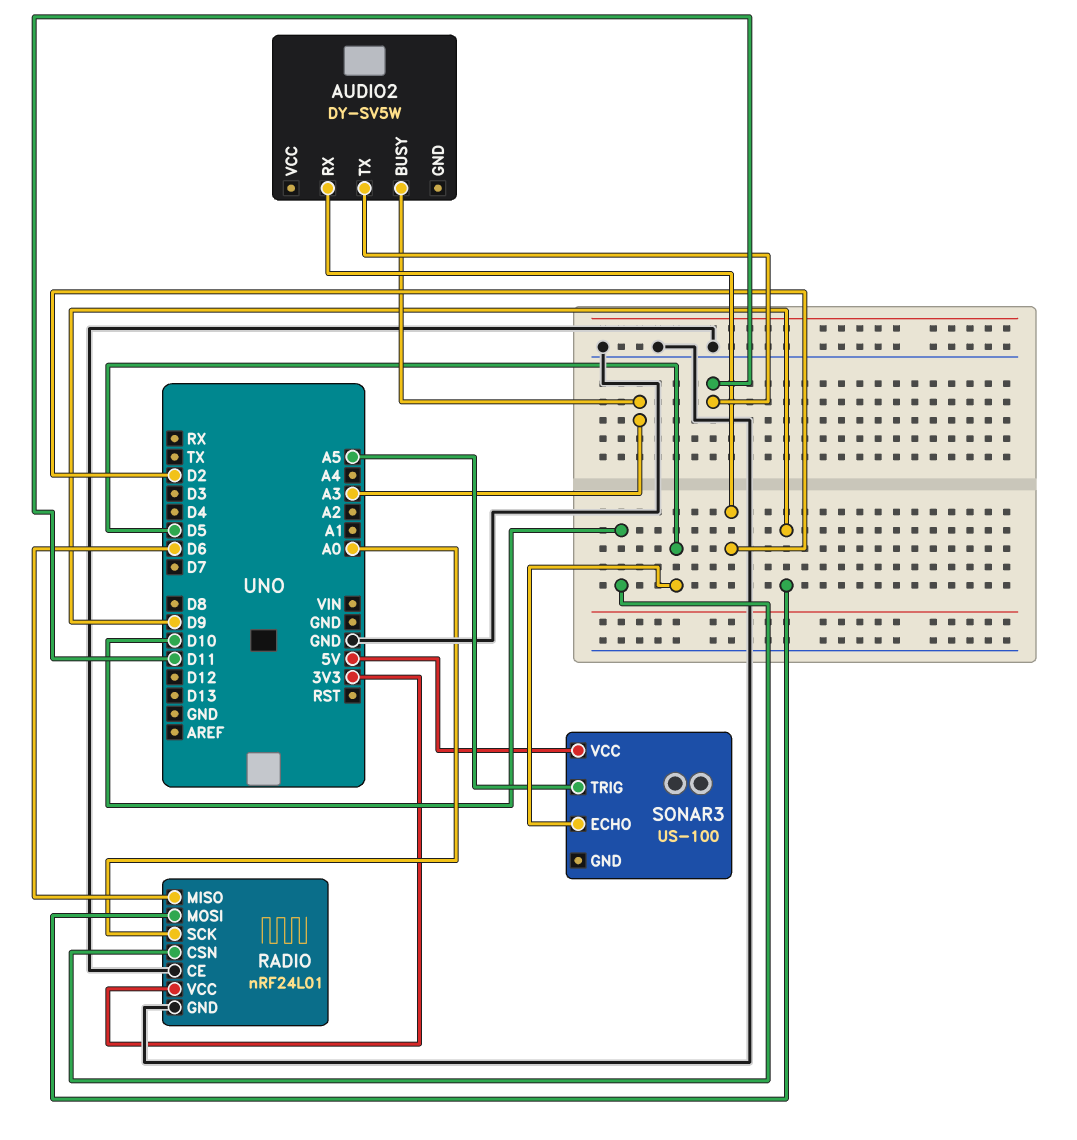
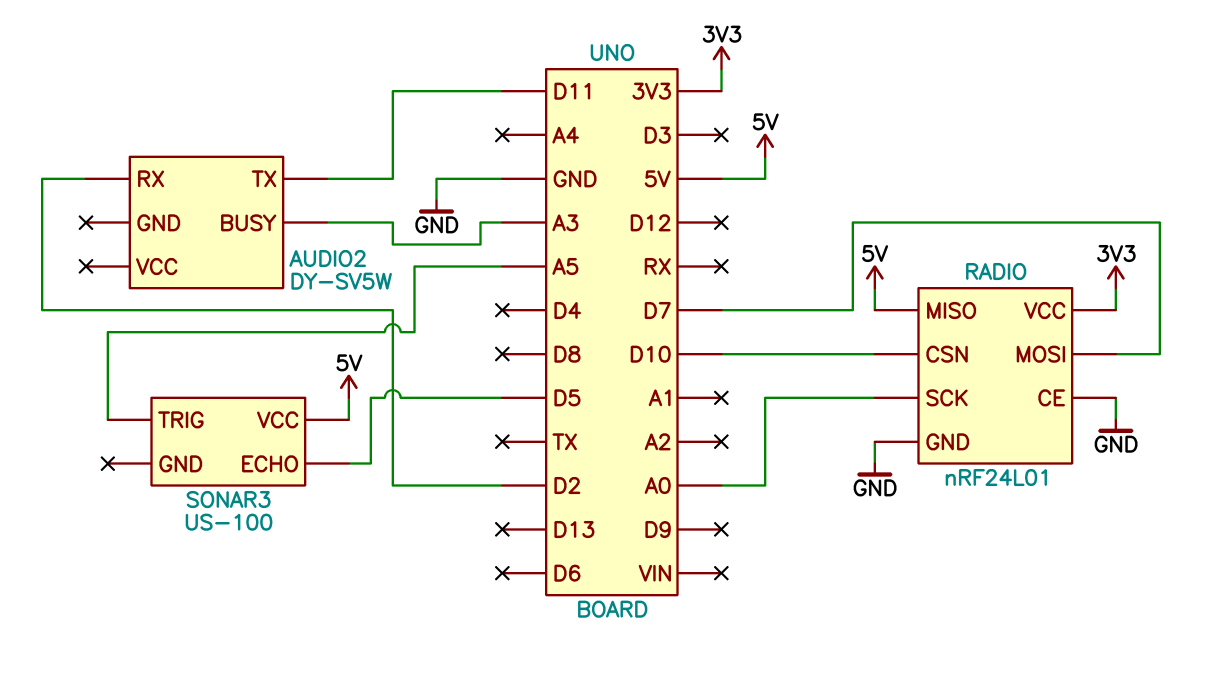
RADIO pin MISO: D6 -> 5V
RADIO pin MOSI: D9 -> D7

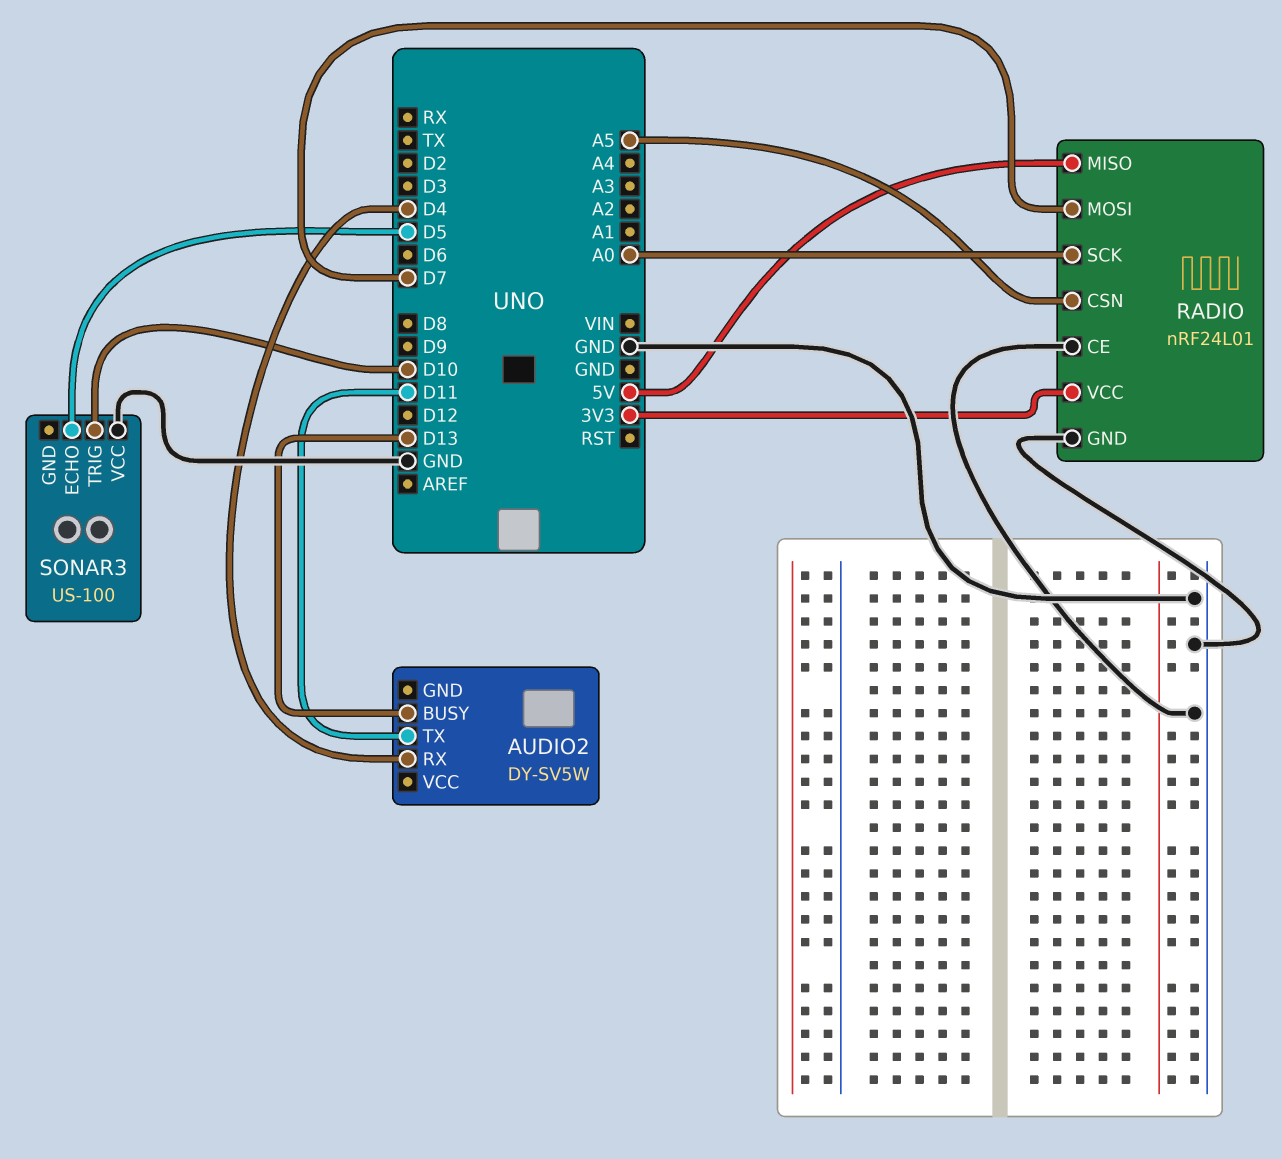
AUDIO2 pin BUSY: A3 -> D13
AUDIO2 pin RX: D2 -> D4
RADIO pin CSN: D10 -> A5
SONAR3 pin TRIG: A5 -> D10
SONAR3 pin VCC: 5V -> GND

